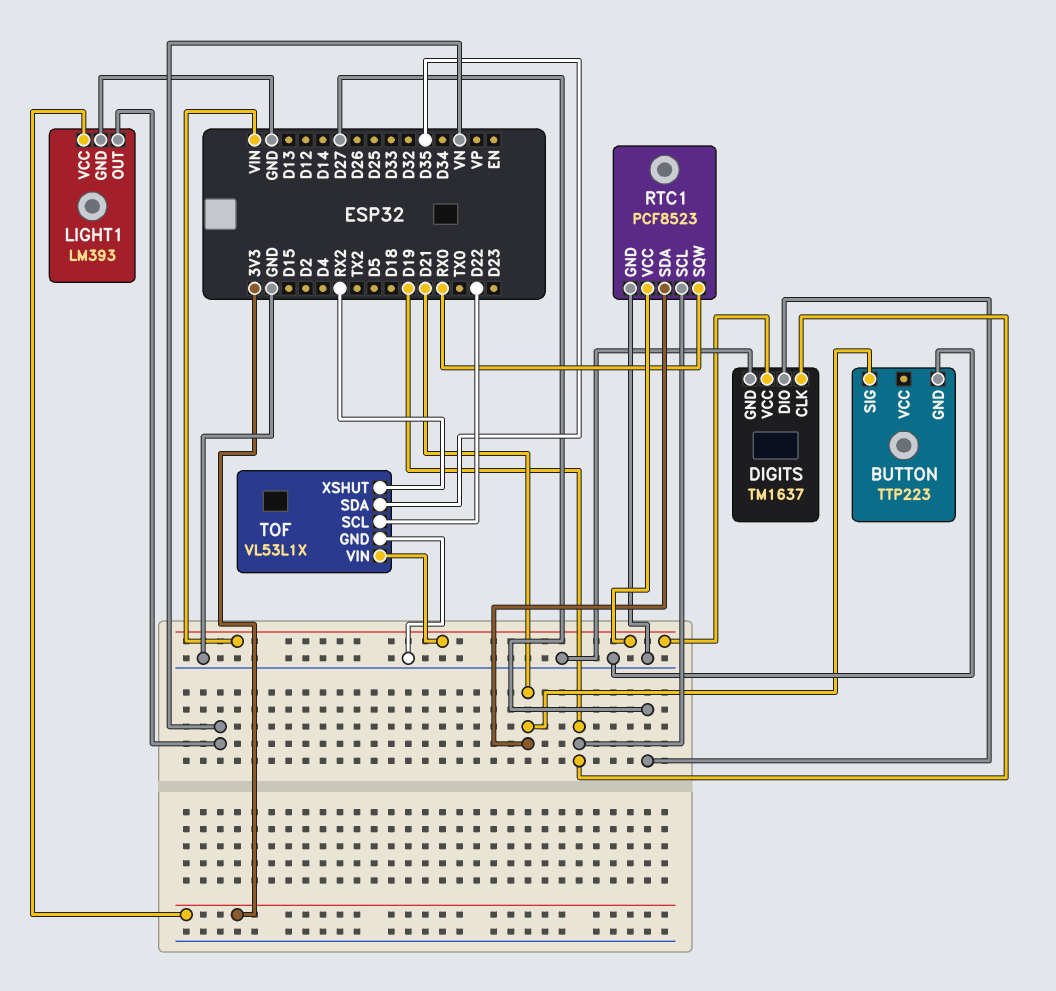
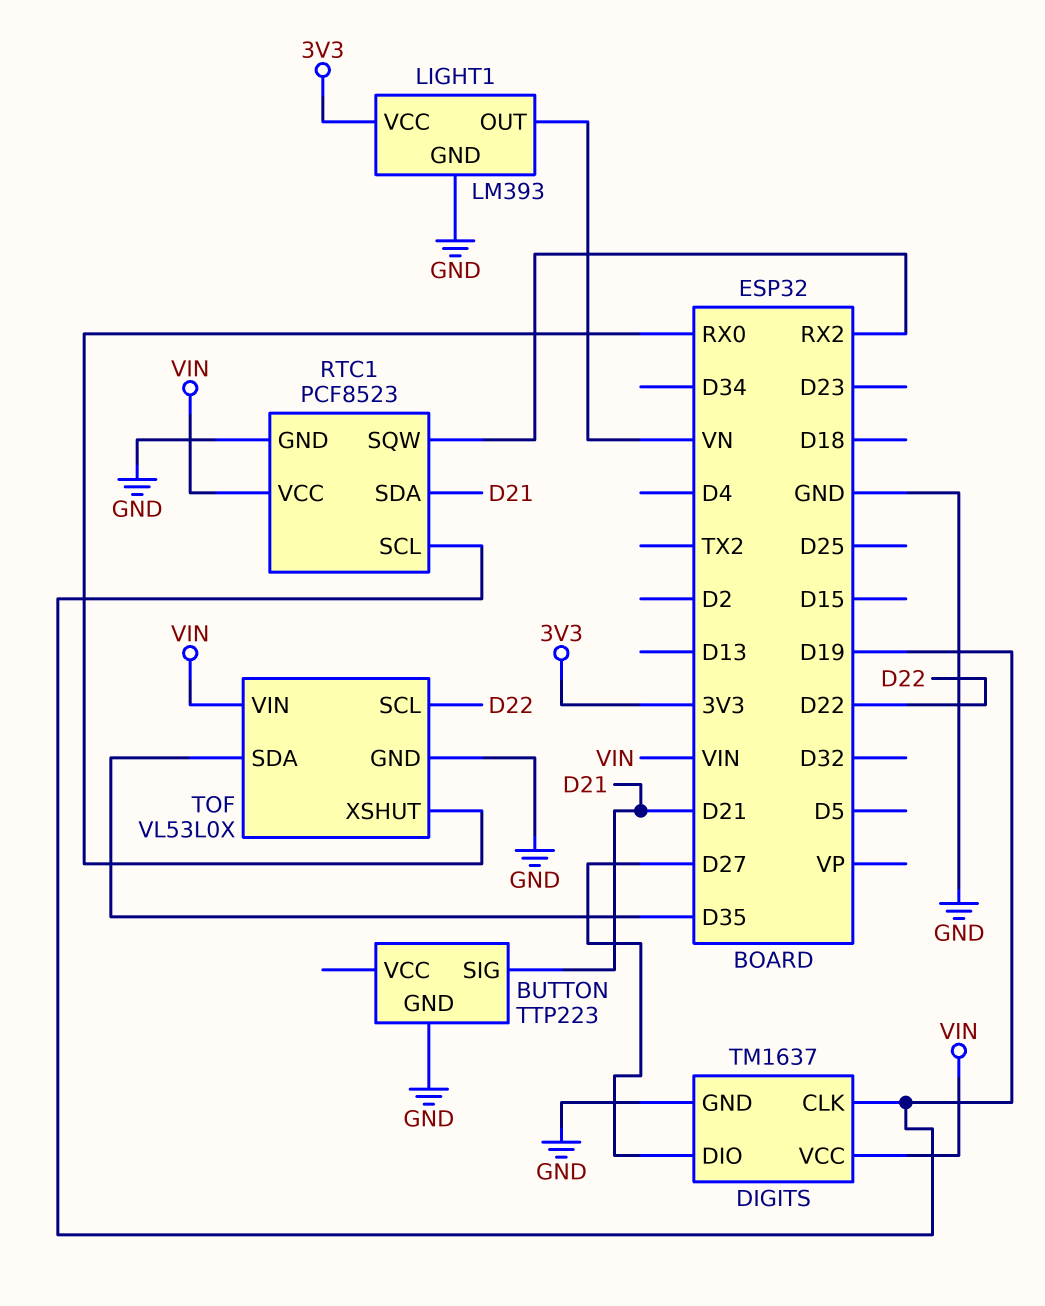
RTC1 pin SQW: RX0 -> RX2
TOF: VL53L1X -> VL53L0X
TOF pin XSHUT: RX2 -> RX0

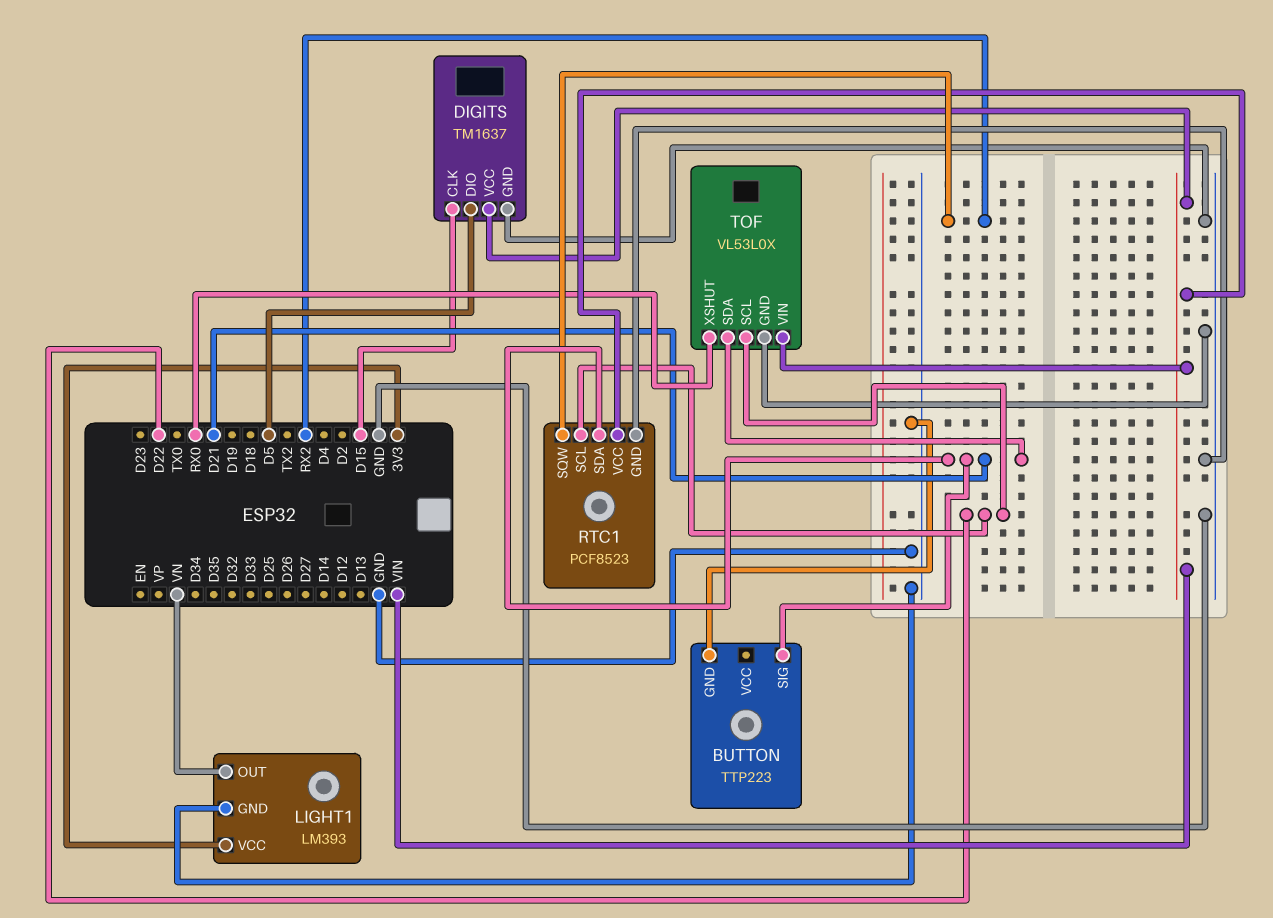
DIGITS pin CLK: D19 -> D15
DIGITS pin DIO: D27 -> D5
RTC1 pin SCL: D19 -> D22
TOF pin SDA: D35 -> D21

